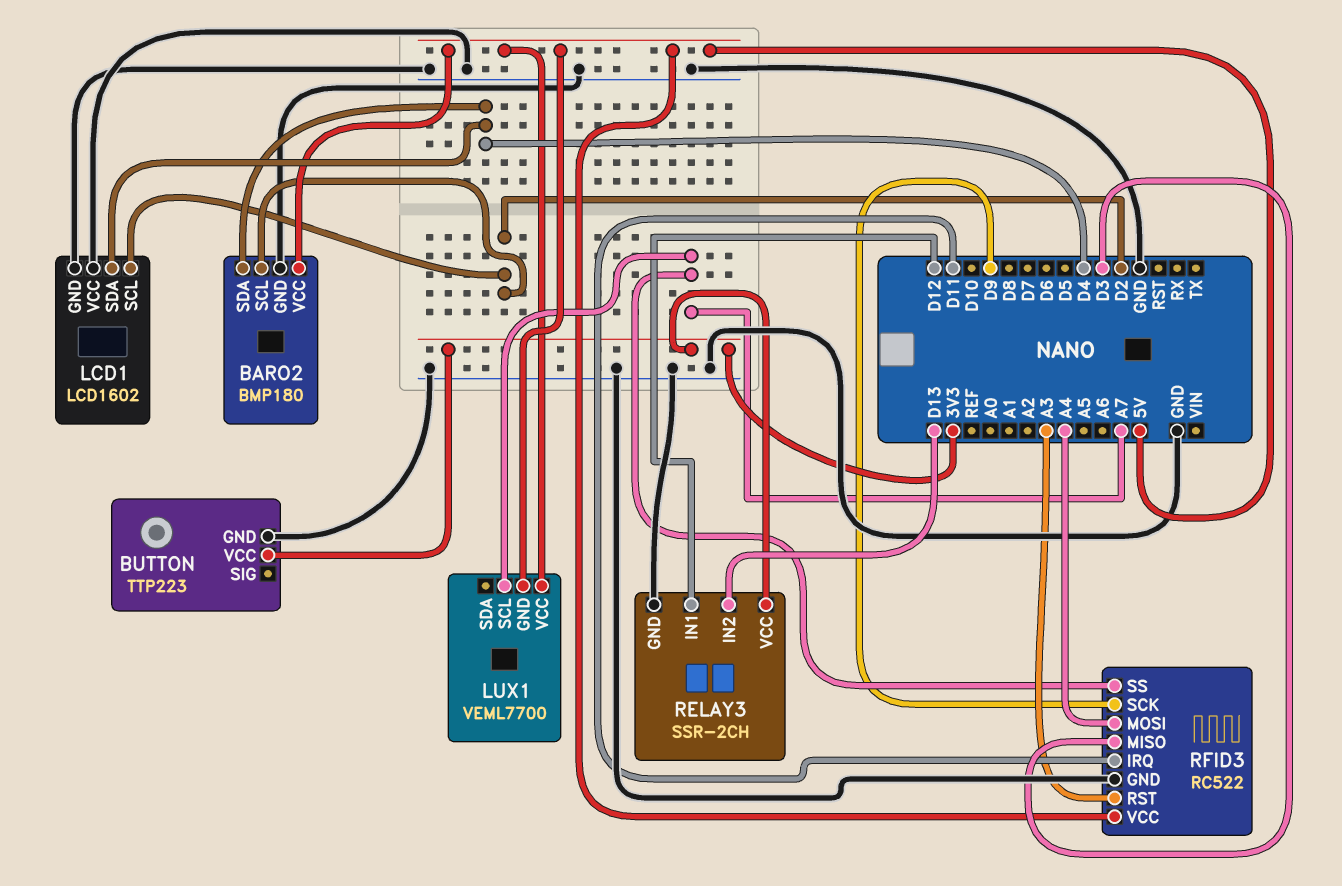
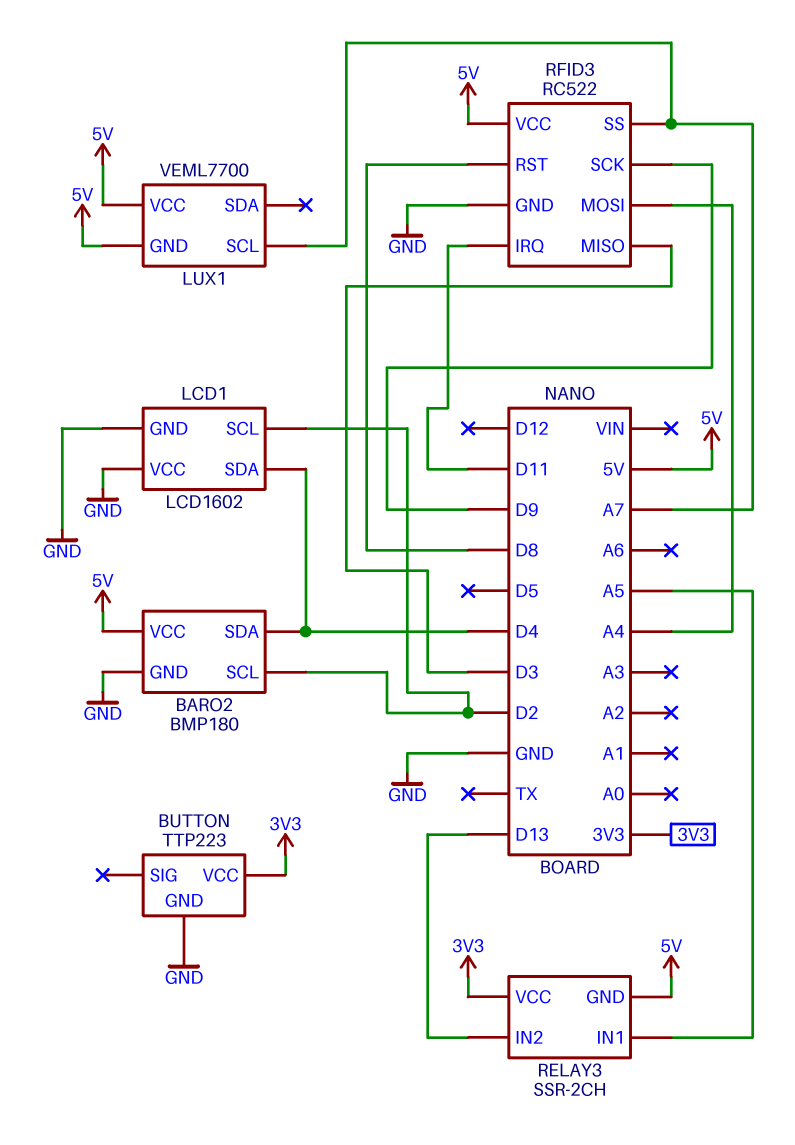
RELAY3 pin GND: GND -> 5V
RELAY3 pin IN1: D12 -> A5
RFID3 pin RST: A3 -> D8

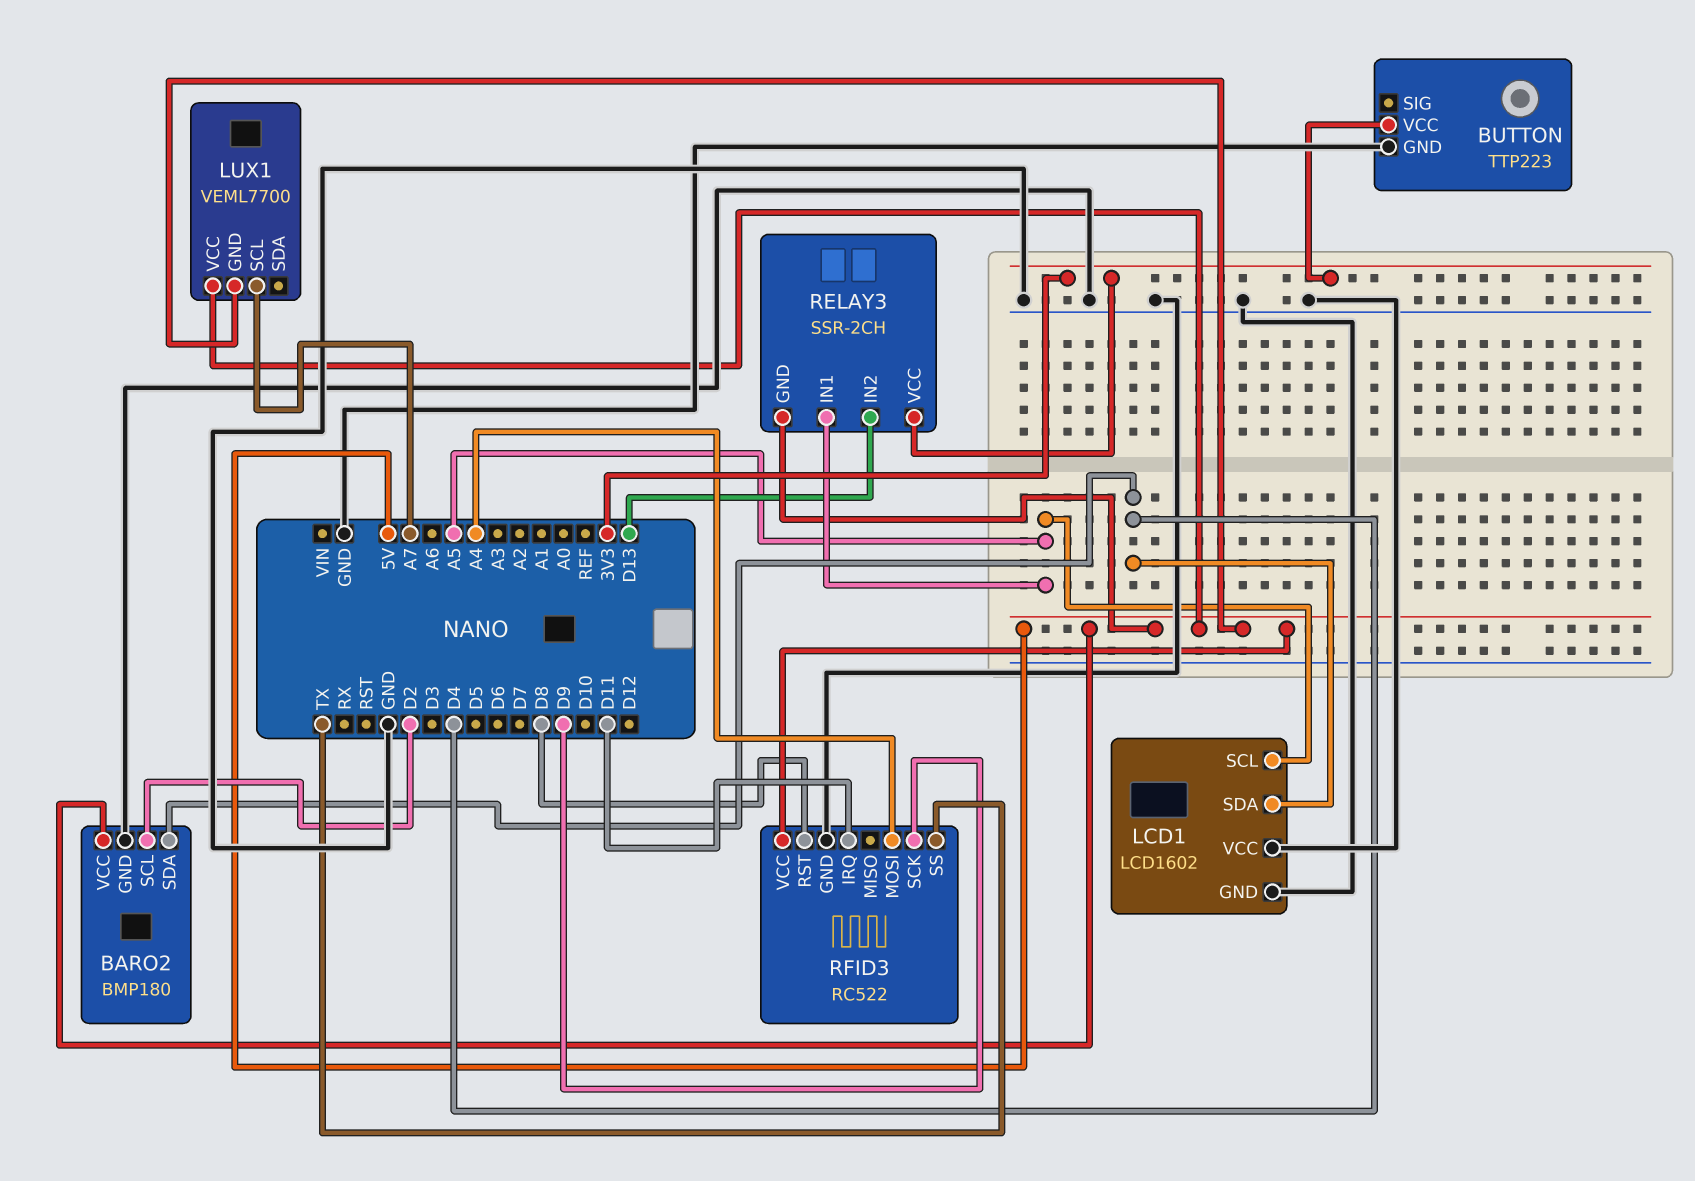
LCD1 pin SCL: D2 -> A5
RFID3 pin MISO: D3 -> none
RFID3 pin SS: A7 -> TX

